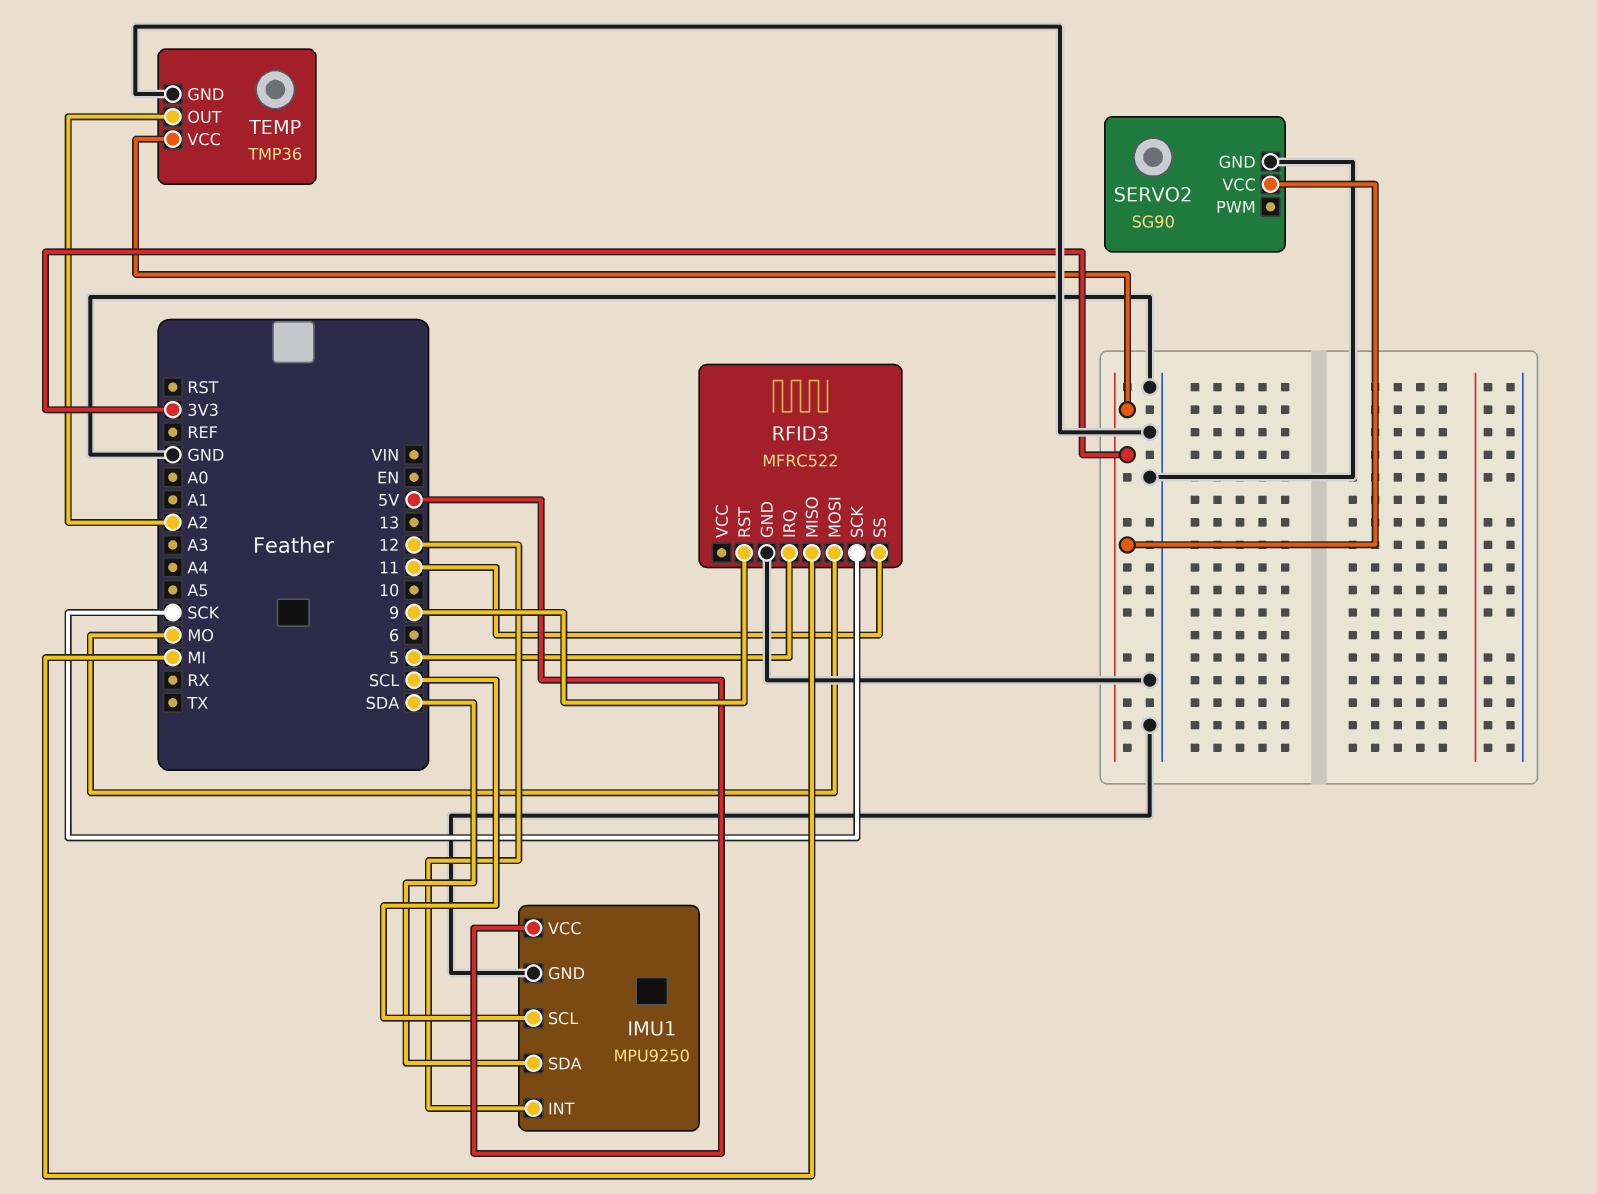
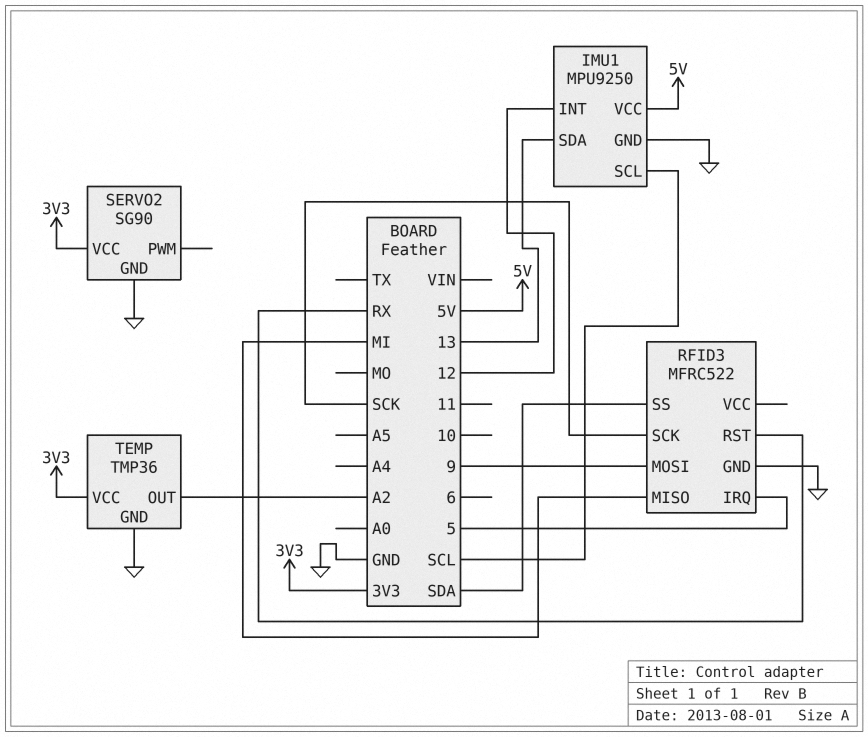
IMU1 pin SDA: SDA -> 13
RFID3 pin MOSI: MO -> 9
RFID3 pin RST: 9 -> RX
RFID3 pin SS: 11 -> SDA

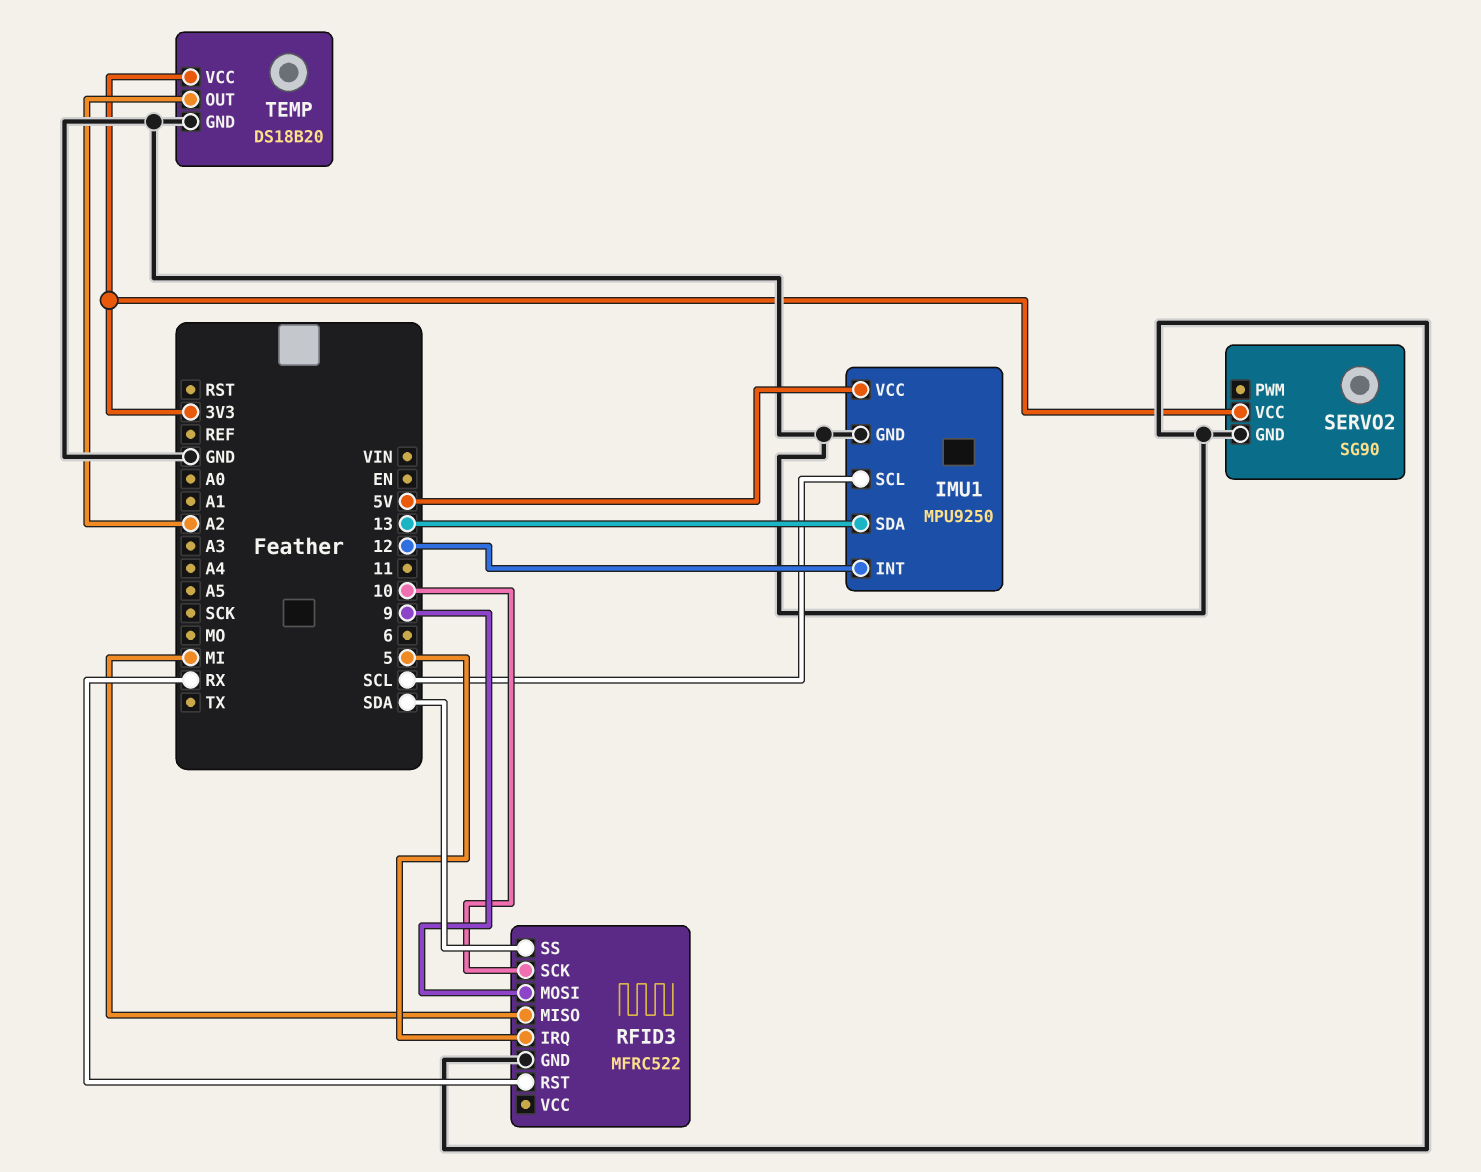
RFID3 pin SCK: SCK -> 10
TEMP: TMP36 -> DS18B20

